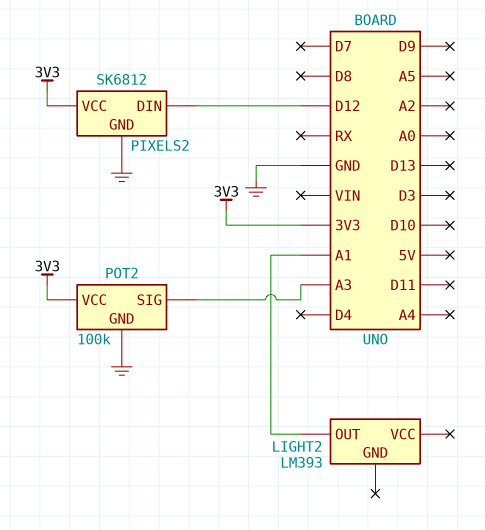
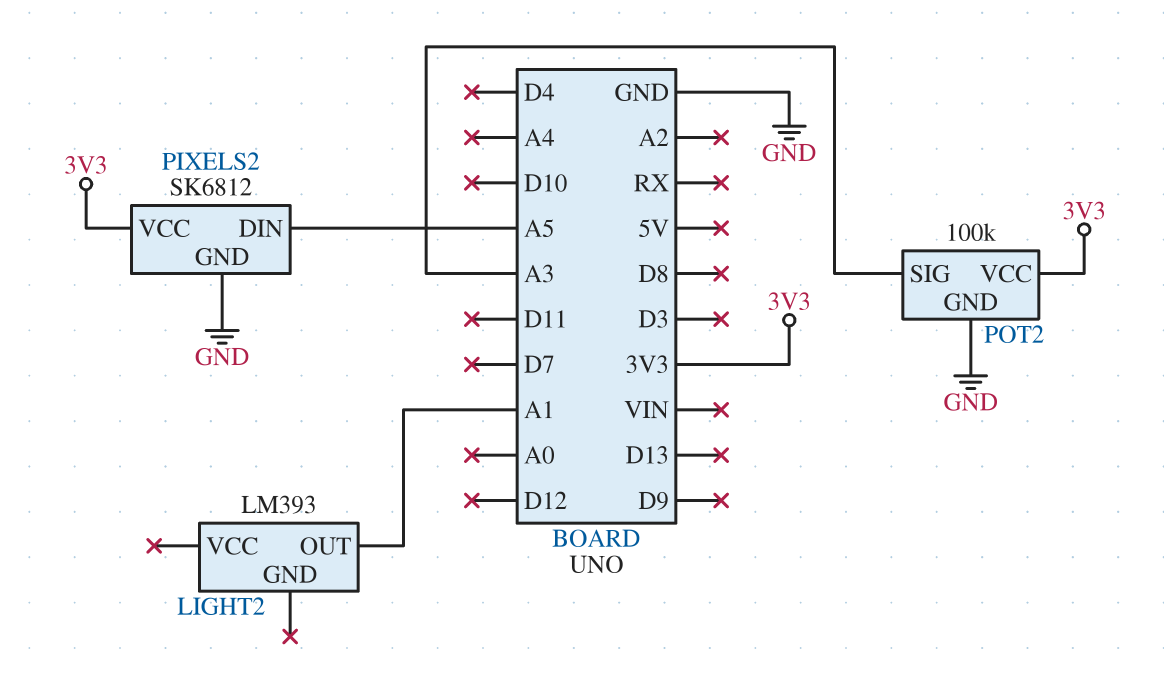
PIXELS2 pin DIN: D12 -> A5

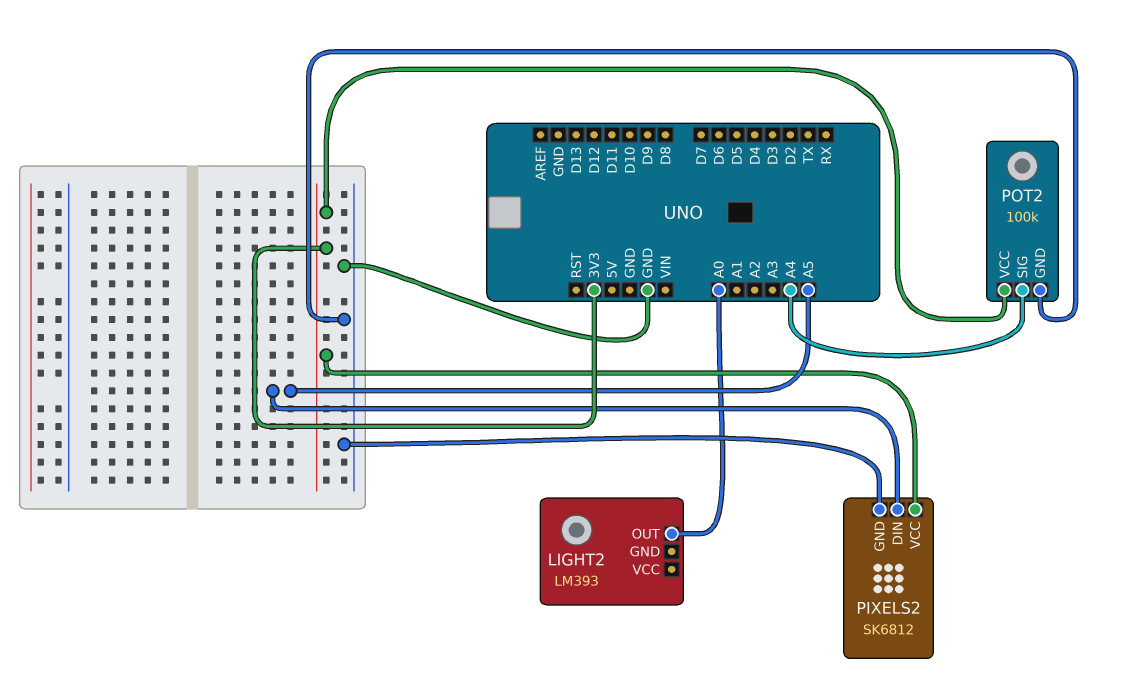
LIGHT2 pin OUT: A1 -> A0
POT2 pin SIG: A3 -> A4

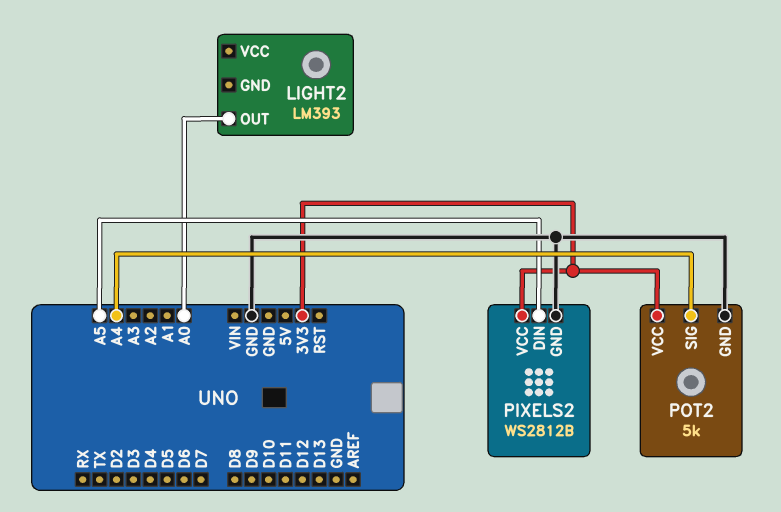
PIXELS2: SK6812 -> WS2812B
POT2: 100k -> 5k

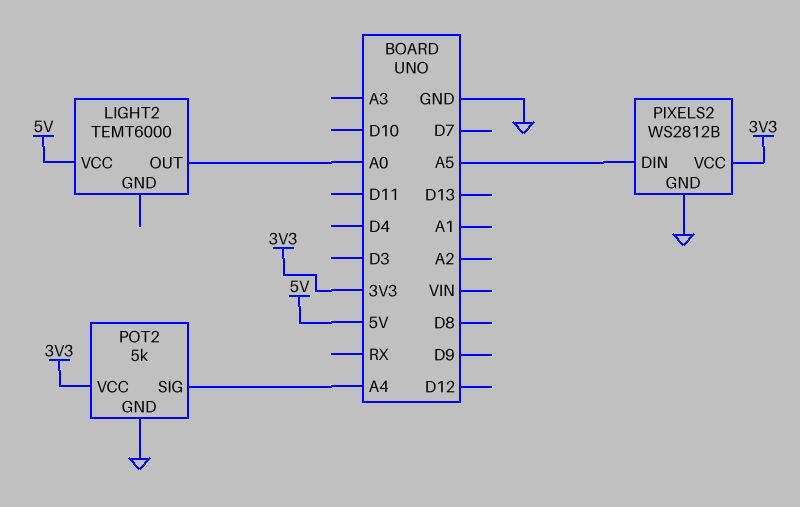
LIGHT2: LM393 -> TEMT6000
LIGHT2 pin VCC: none -> 5V

